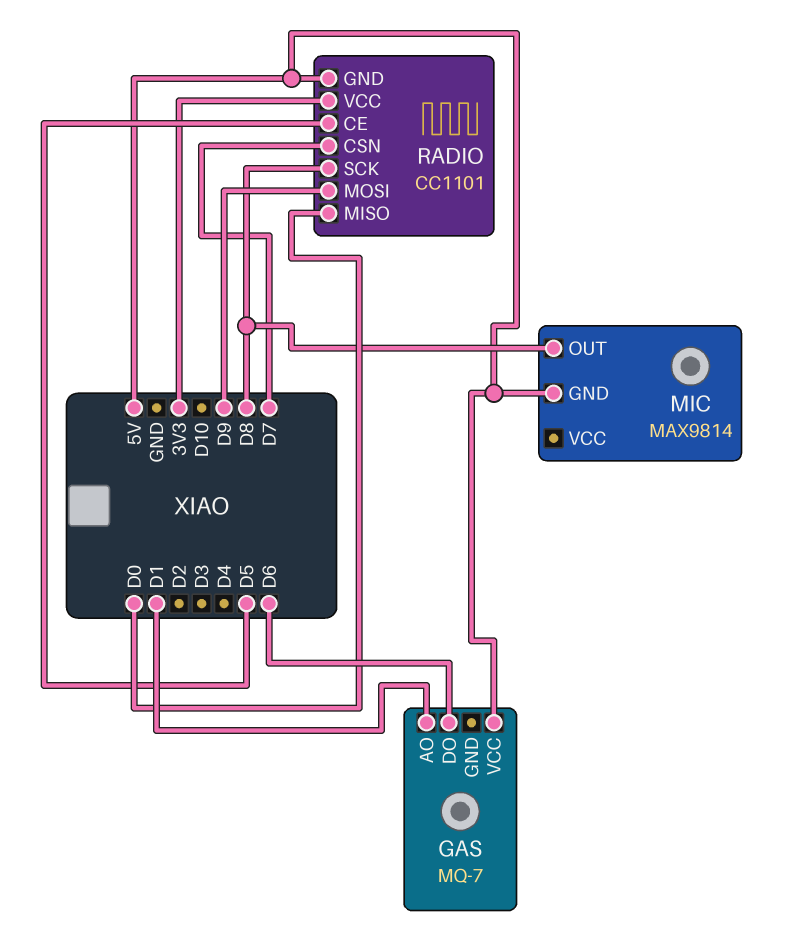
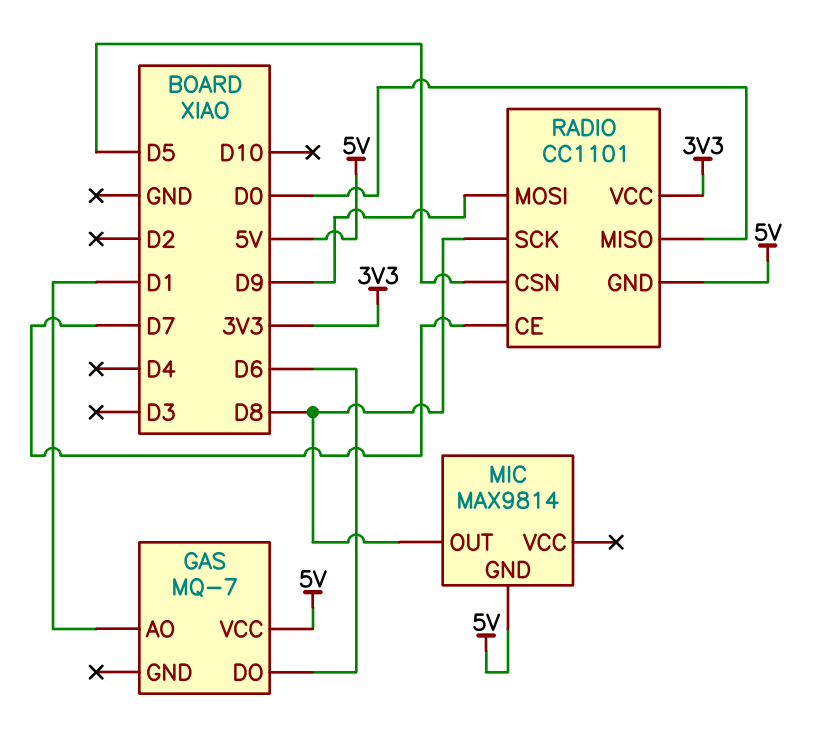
RADIO pin CE: D5 -> D7
RADIO pin CSN: D7 -> D5

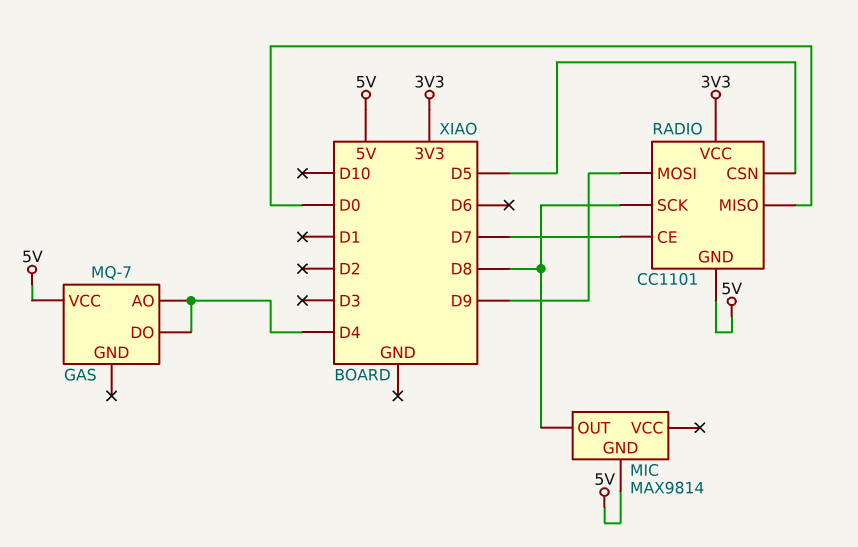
GAS pin AO: D1 -> D4
GAS pin DO: D6 -> D4

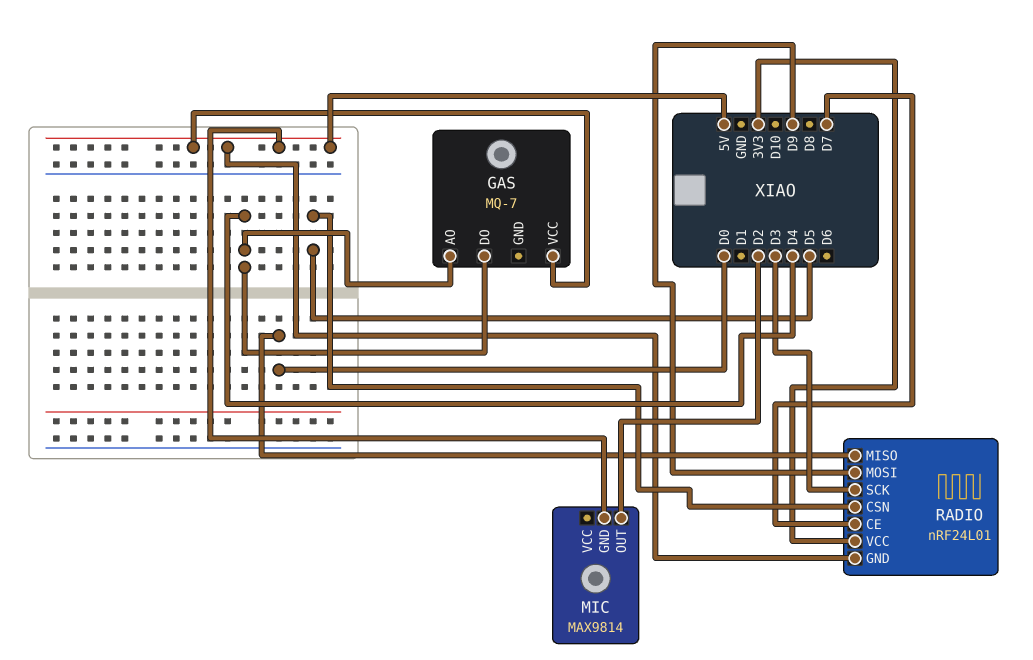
MIC pin OUT: D8 -> D2
RADIO: CC1101 -> nRF24L01
RADIO pin SCK: D8 -> D3

